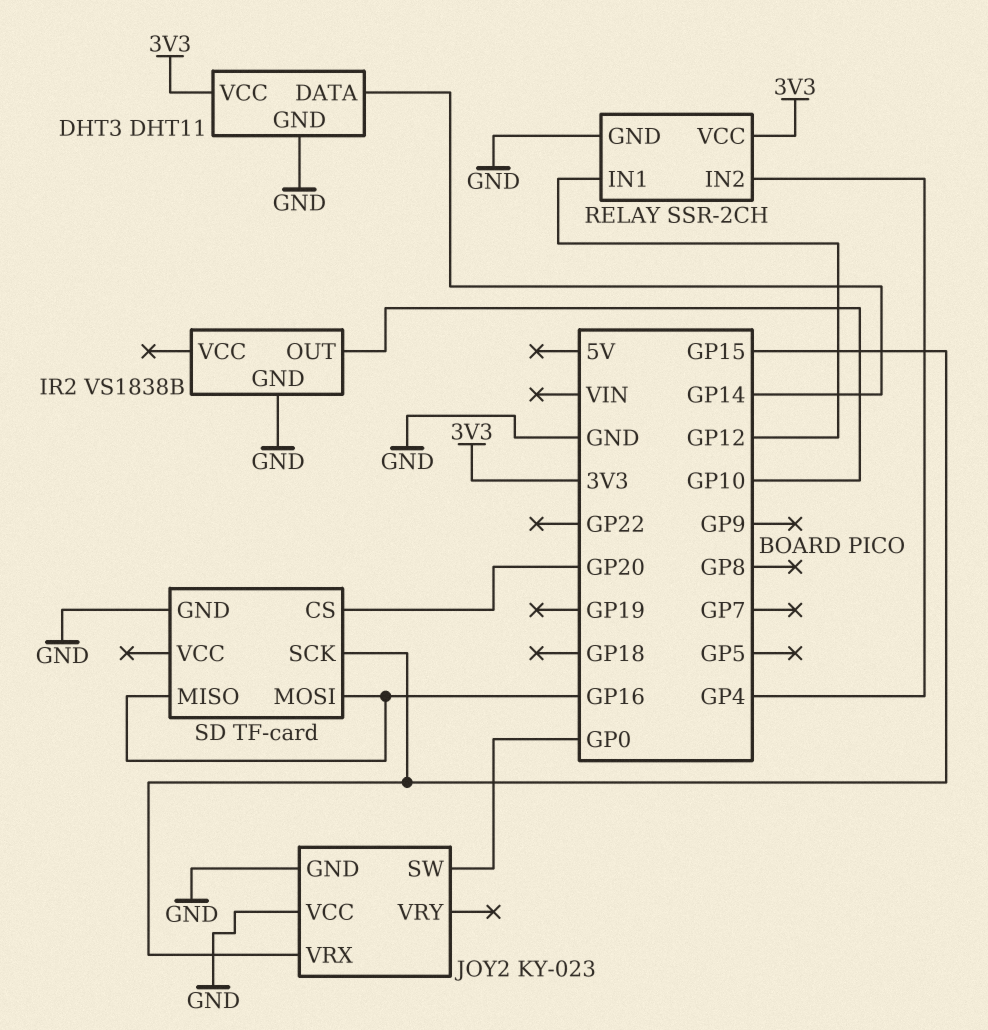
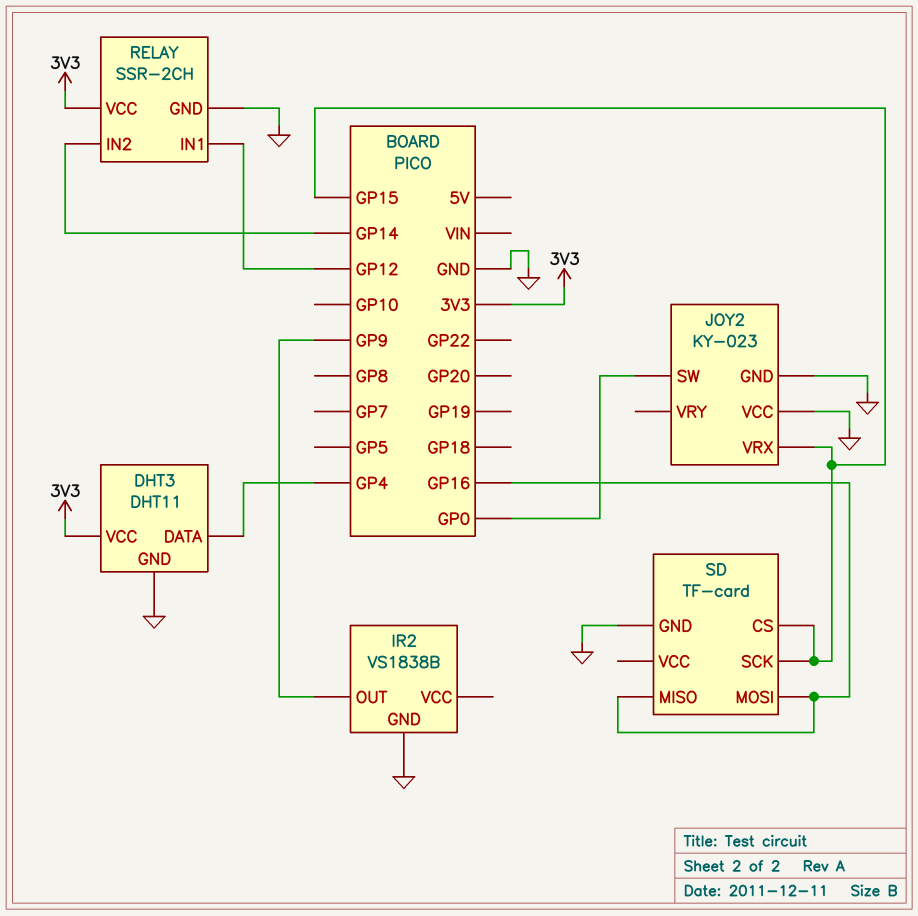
DHT3 pin DATA: GP14 -> GP4
IR2 pin OUT: GP10 -> GP9
RELAY pin IN2: GP4 -> GP14
SD pin CS: GP20 -> GP15

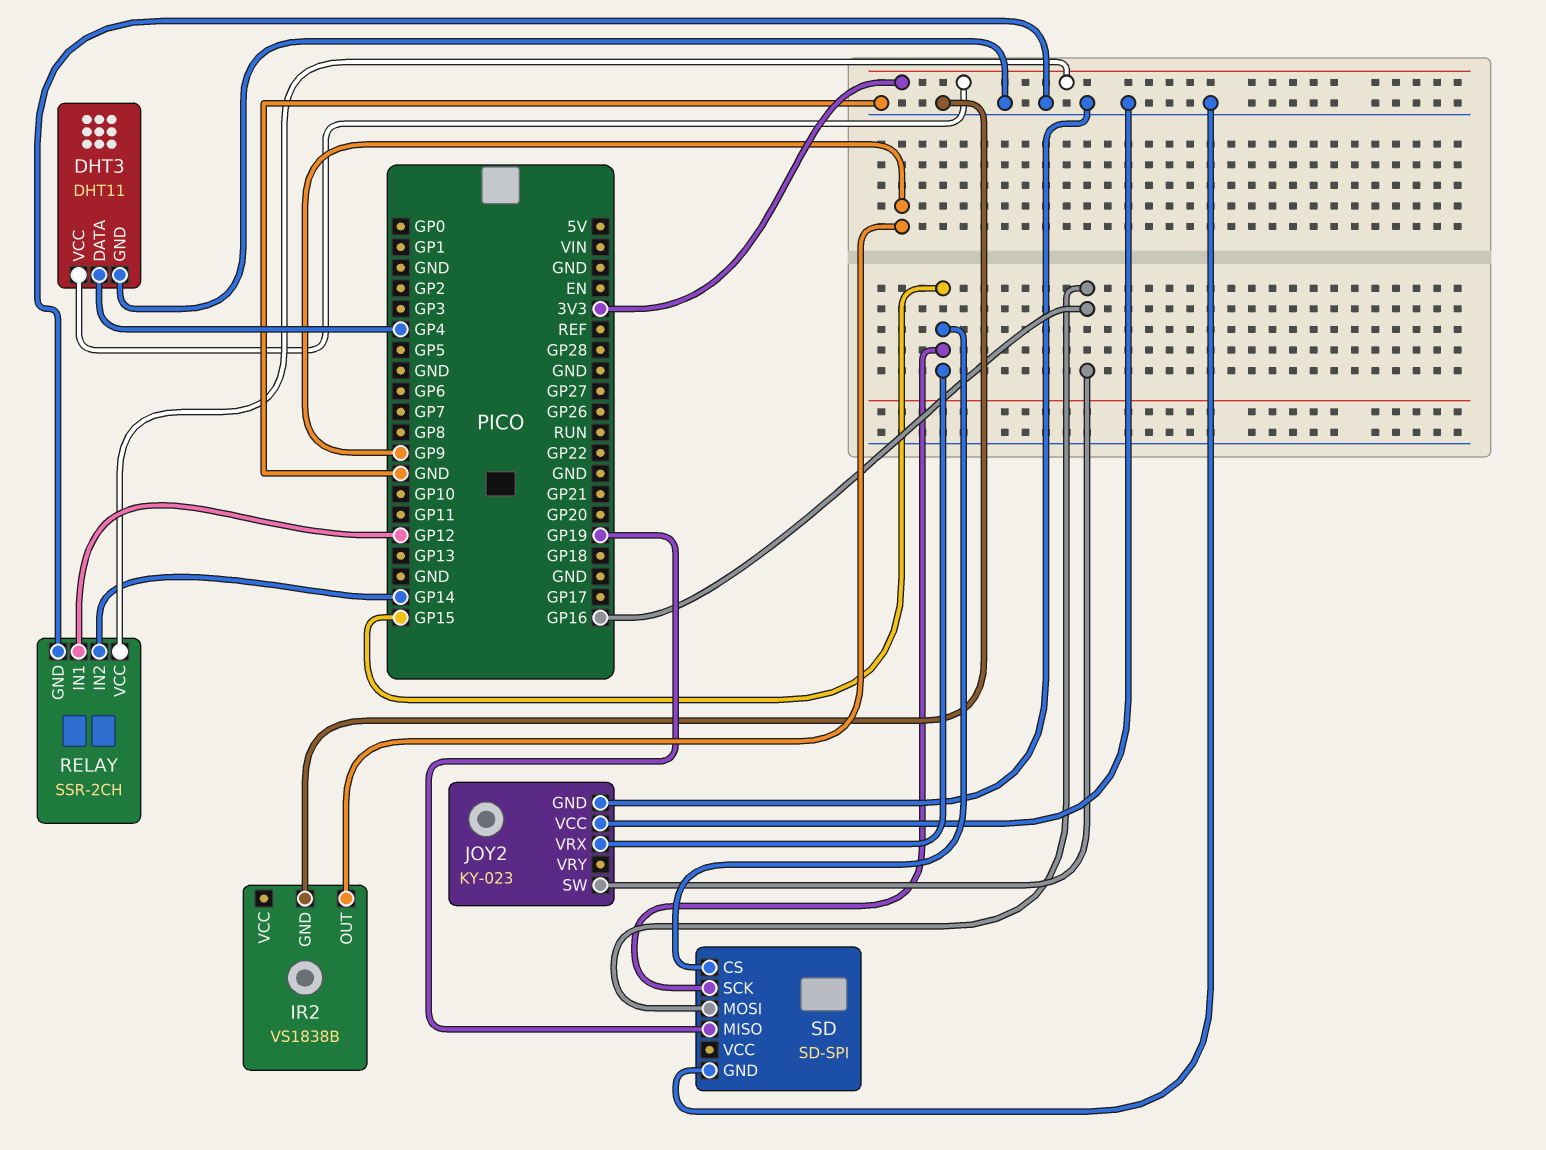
JOY2 pin SW: GP0 -> GP16
SD: TF-card -> SD-SPI
SD pin MISO: GP16 -> GP19

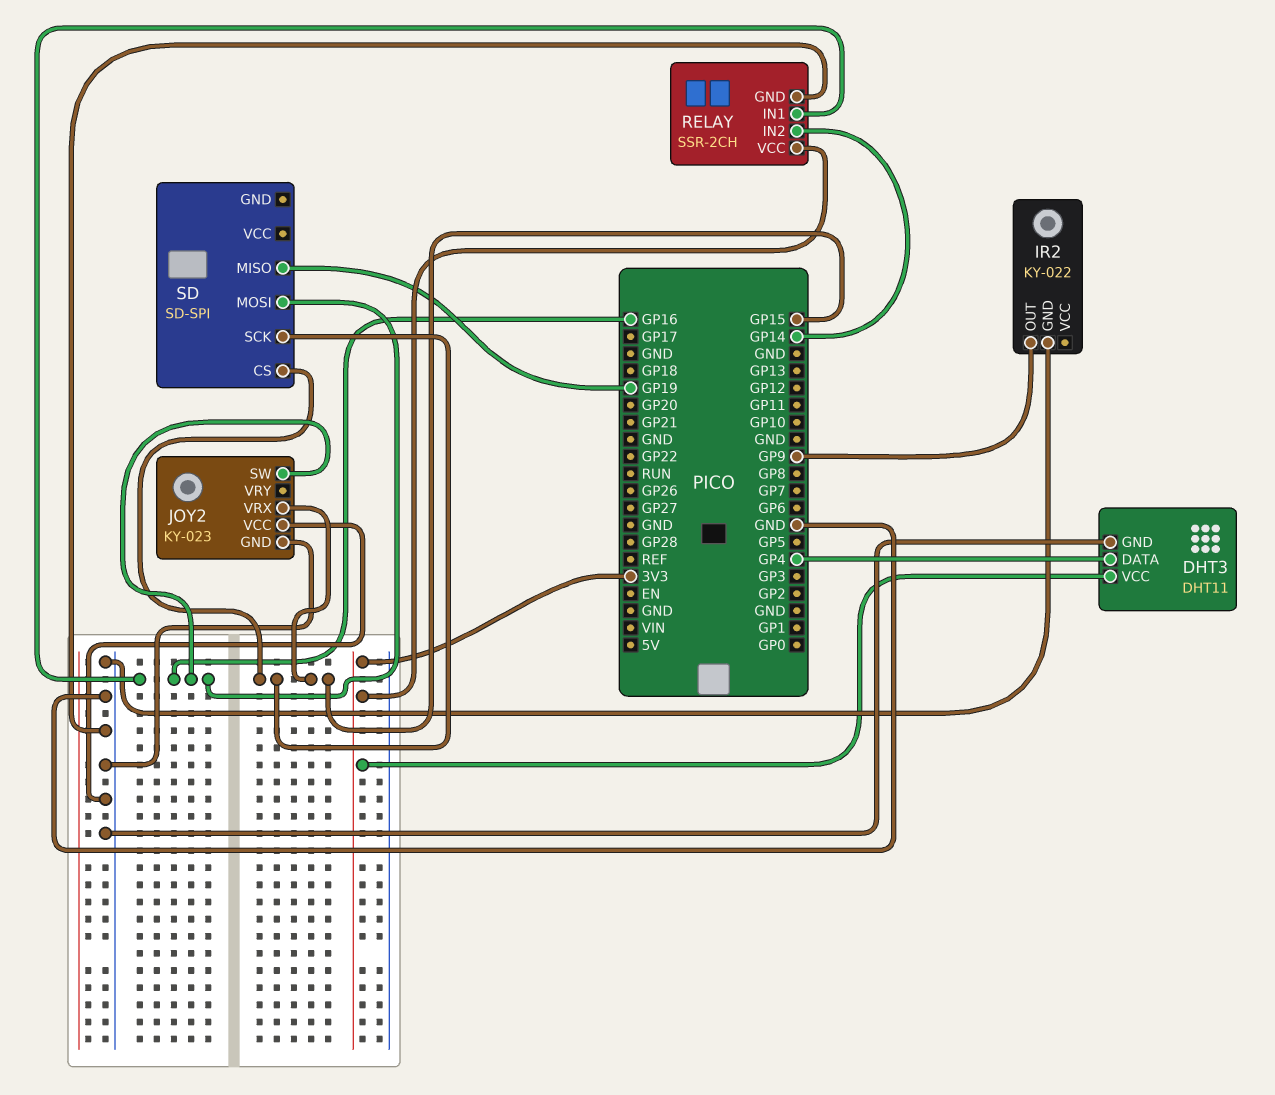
IR2: VS1838B -> KY-022
RELAY pin IN1: GP12 -> GP16
SD pin GND: GND -> none

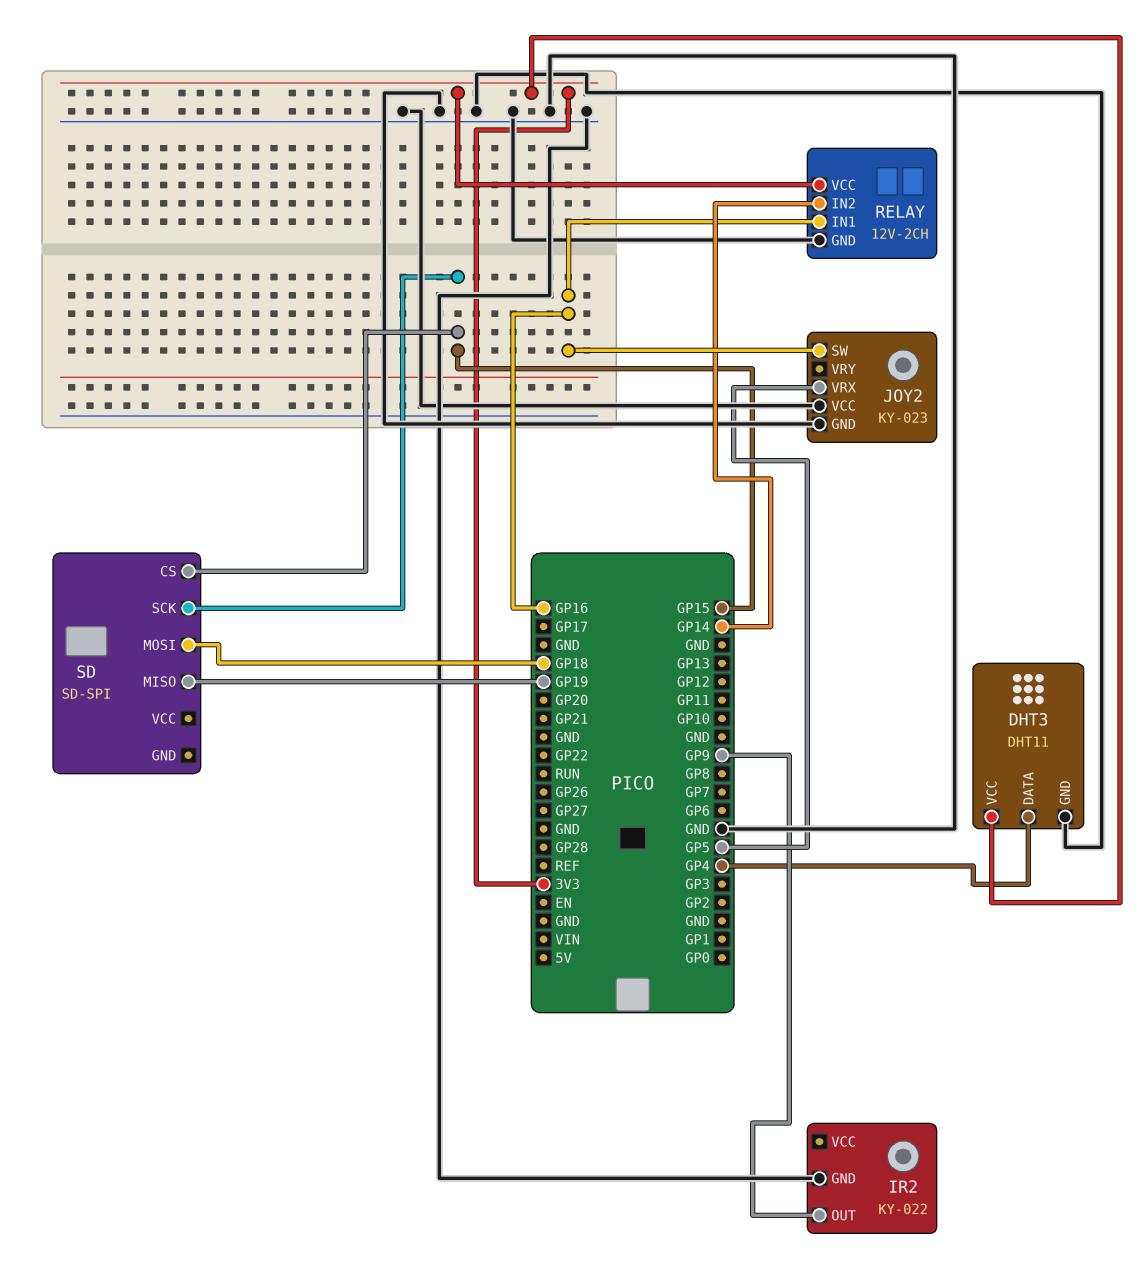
JOY2 pin VRX: GP15 -> GP5
RELAY: SSR-2CH -> 12V-2CH
SD pin MOSI: GP16 -> GP18

